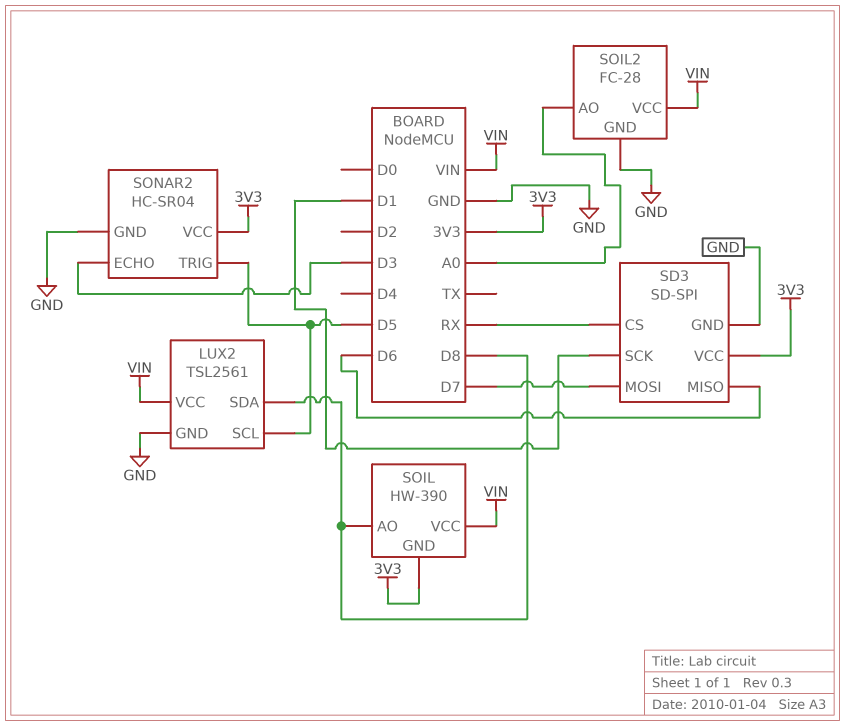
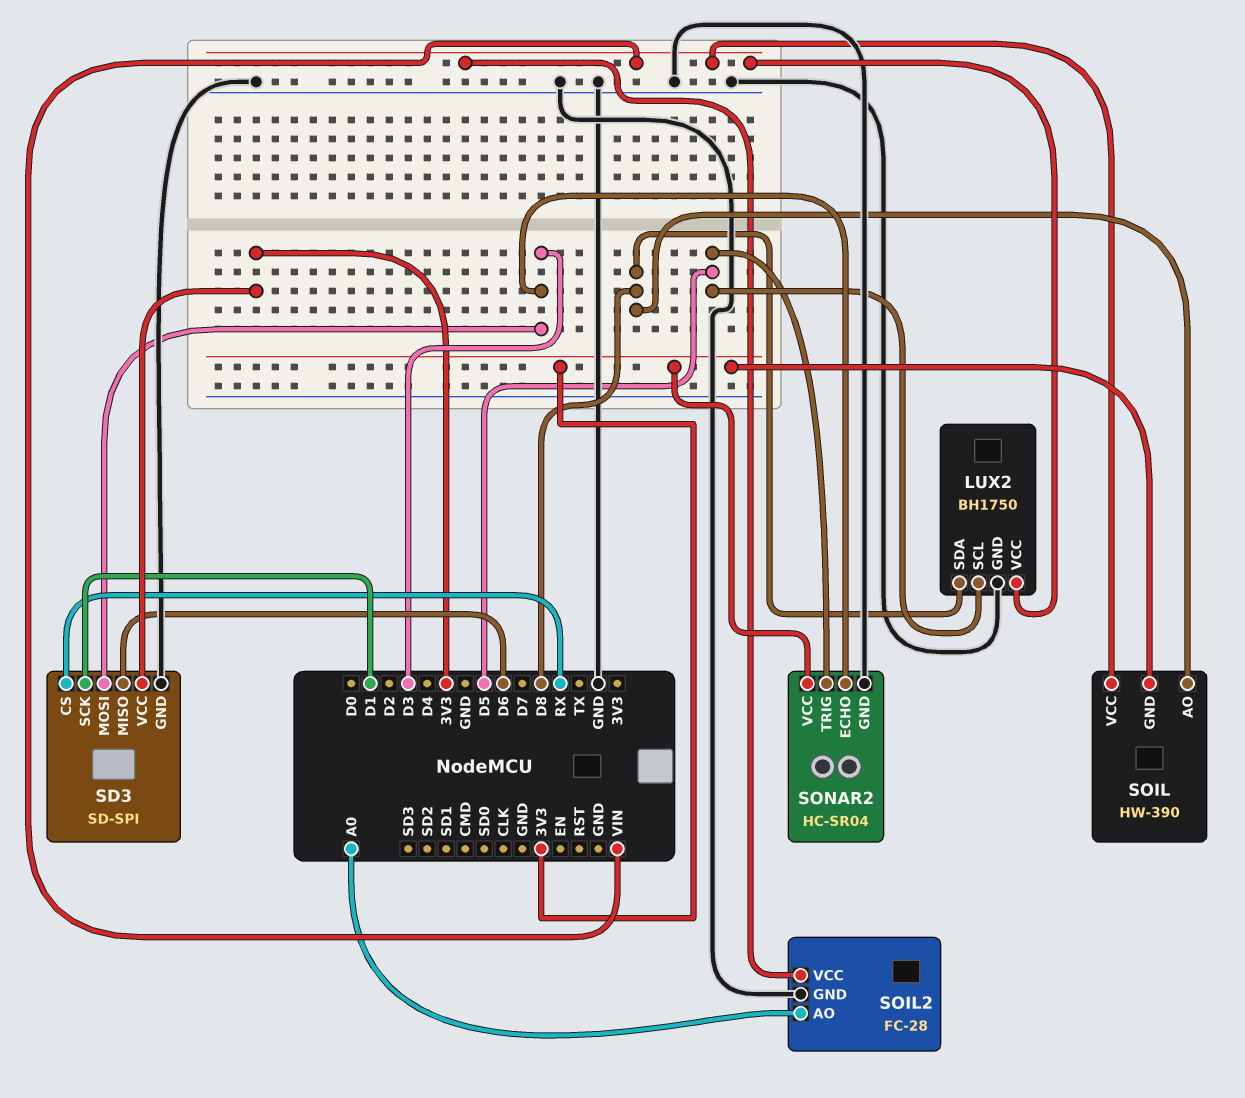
LUX2: TSL2561 -> BH1750
SD3 pin MOSI: D7 -> D3

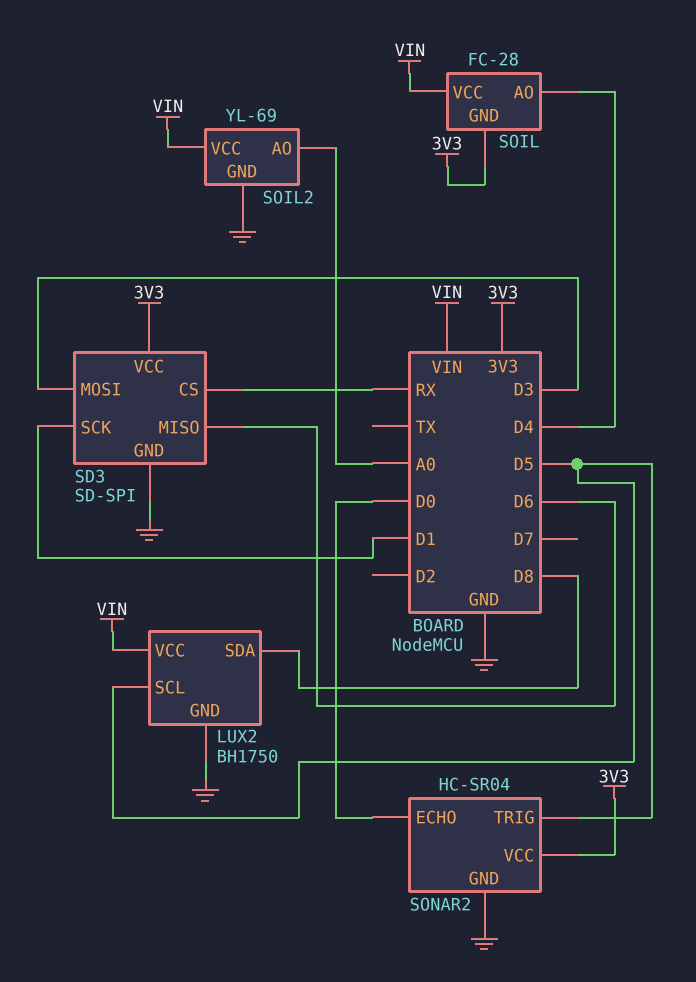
SOIL: HW-390 -> FC-28
SOIL pin AO: D8 -> D4
SOIL2: FC-28 -> YL-69
SONAR2 pin ECHO: D3 -> D0

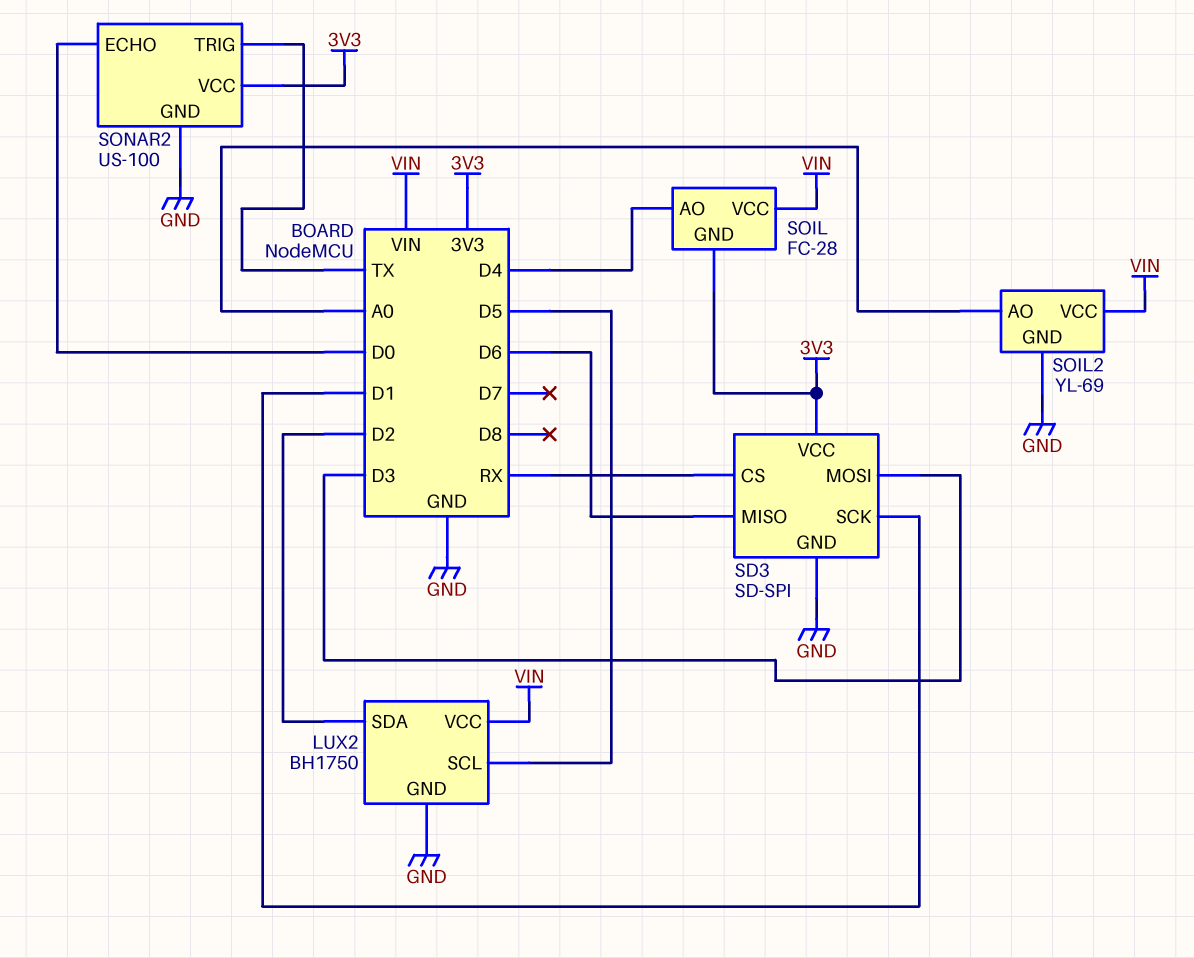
LUX2 pin SDA: D8 -> D2
SONAR2: HC-SR04 -> US-100
SONAR2 pin TRIG: D5 -> TX

